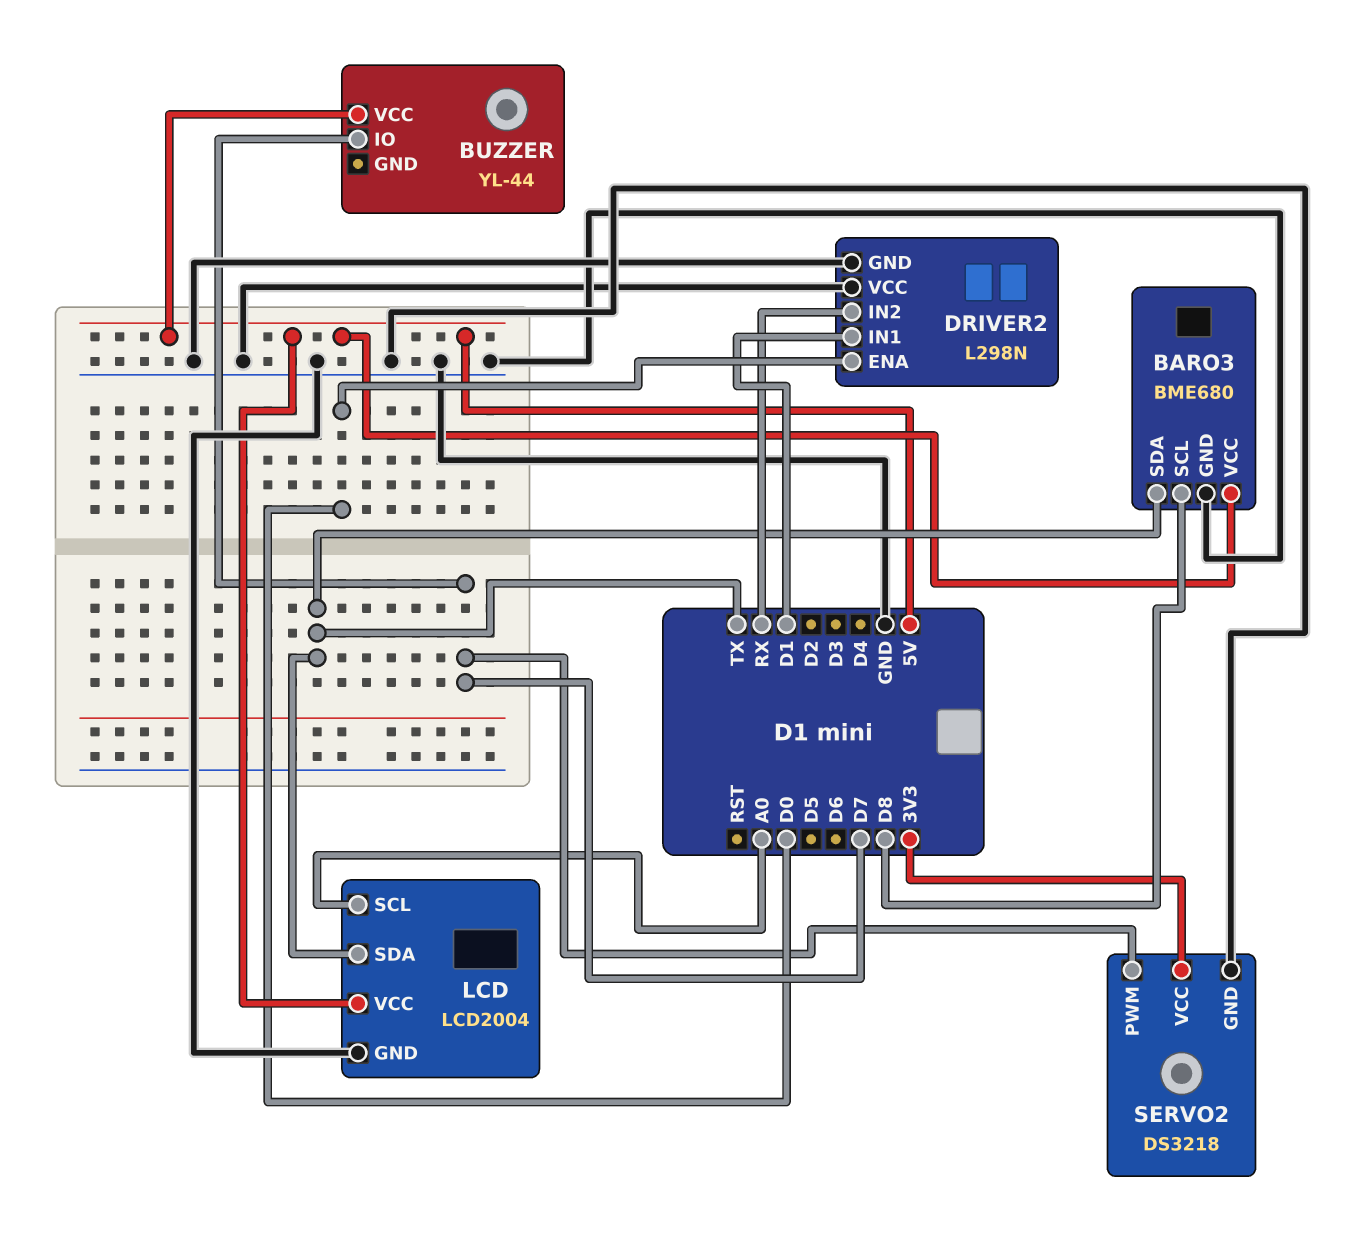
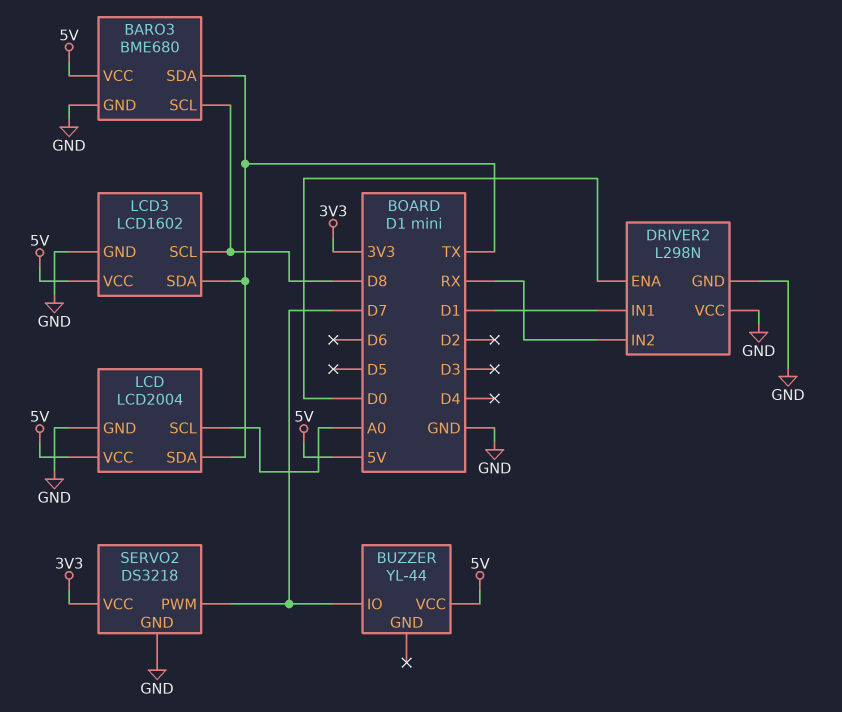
LCD3: none -> LCD1602
LCD3 pin GND: none -> GND
LCD3 pin SCL: none -> D8
LCD3 pin SDA: none -> TX
LCD3 pin VCC: none -> 5V

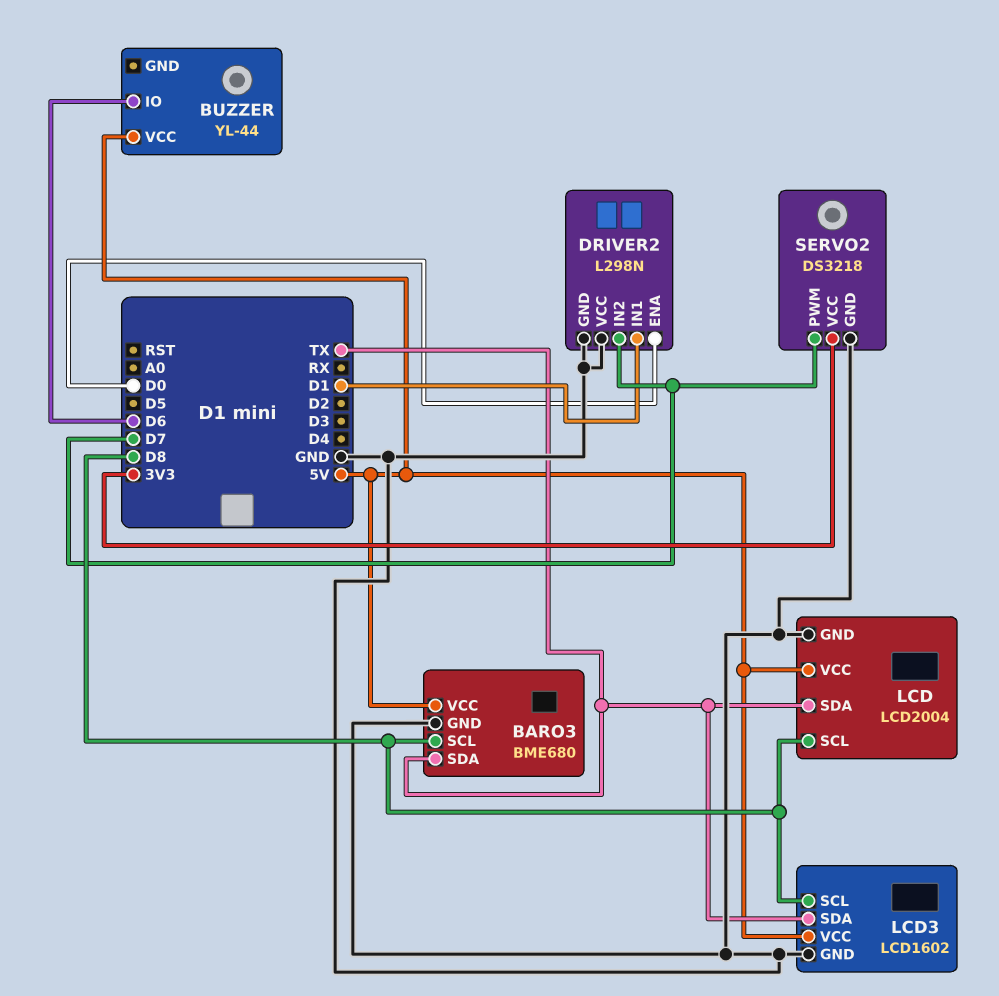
BUZZER pin IO: D7 -> D6
DRIVER2 pin IN2: RX -> D7
LCD pin SCL: A0 -> D8

